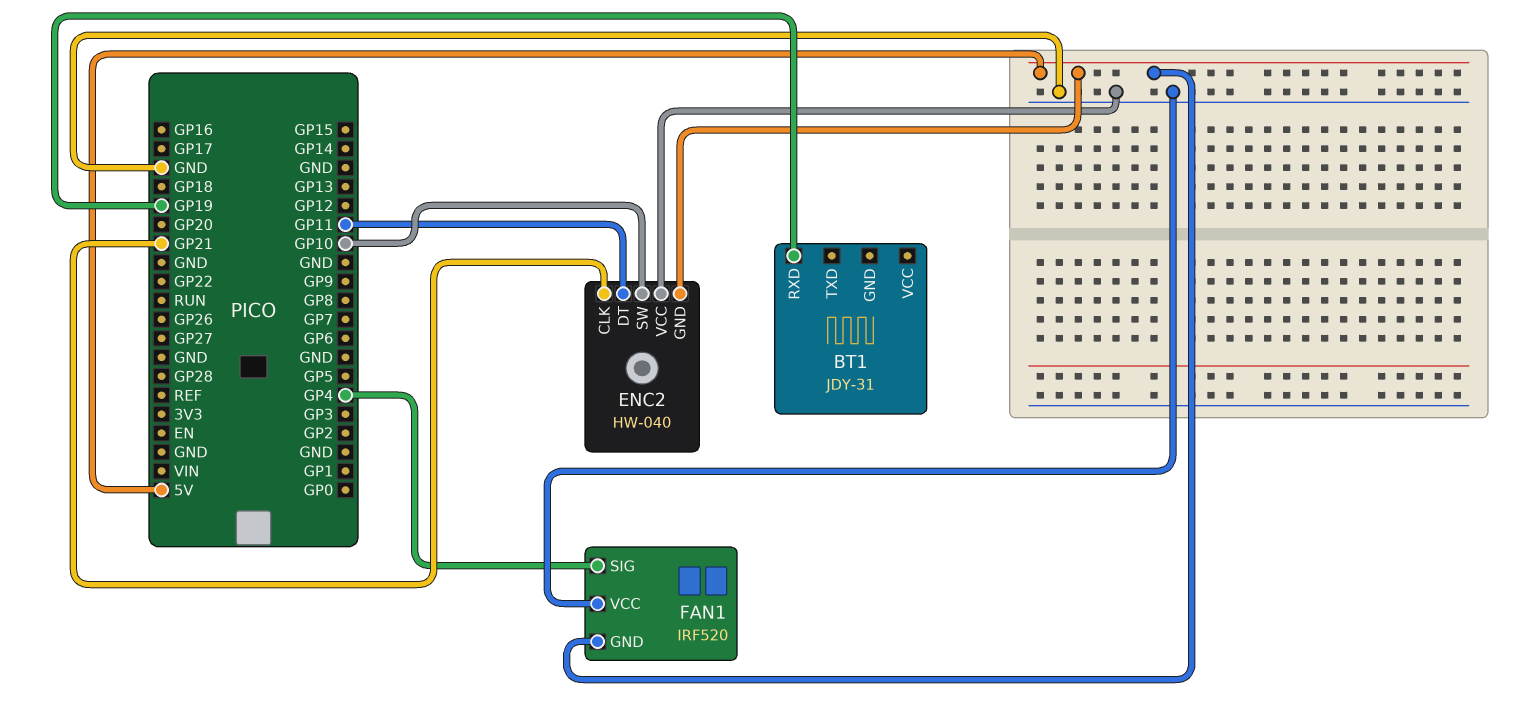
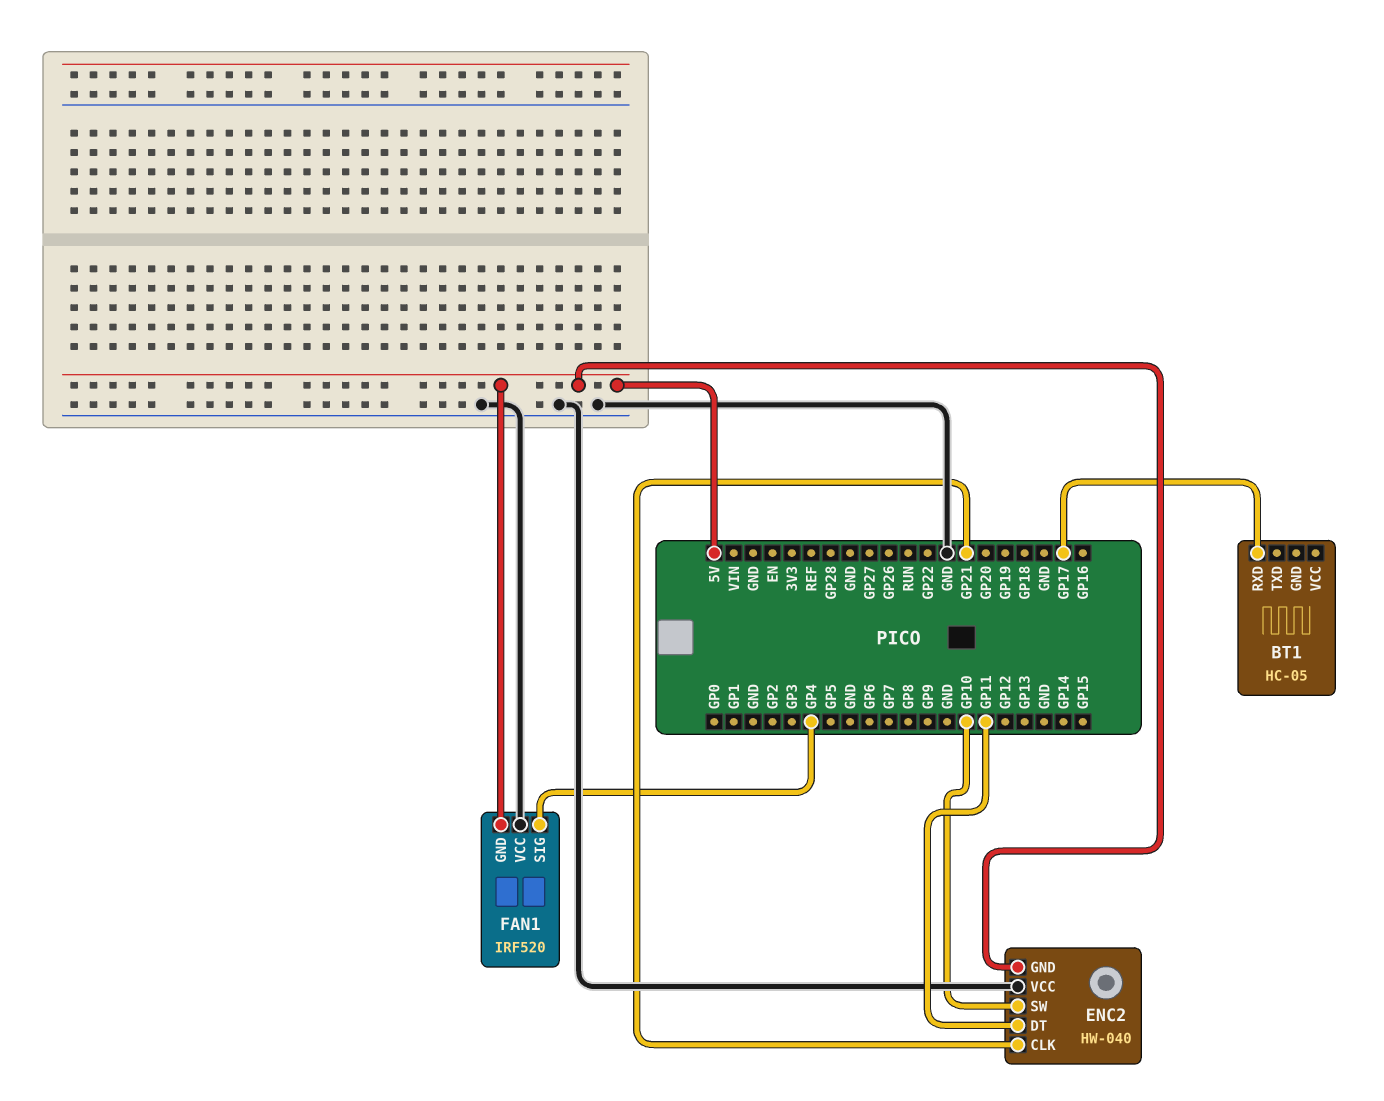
BT1: JDY-31 -> HC-05
BT1 pin RXD: GP19 -> GP17

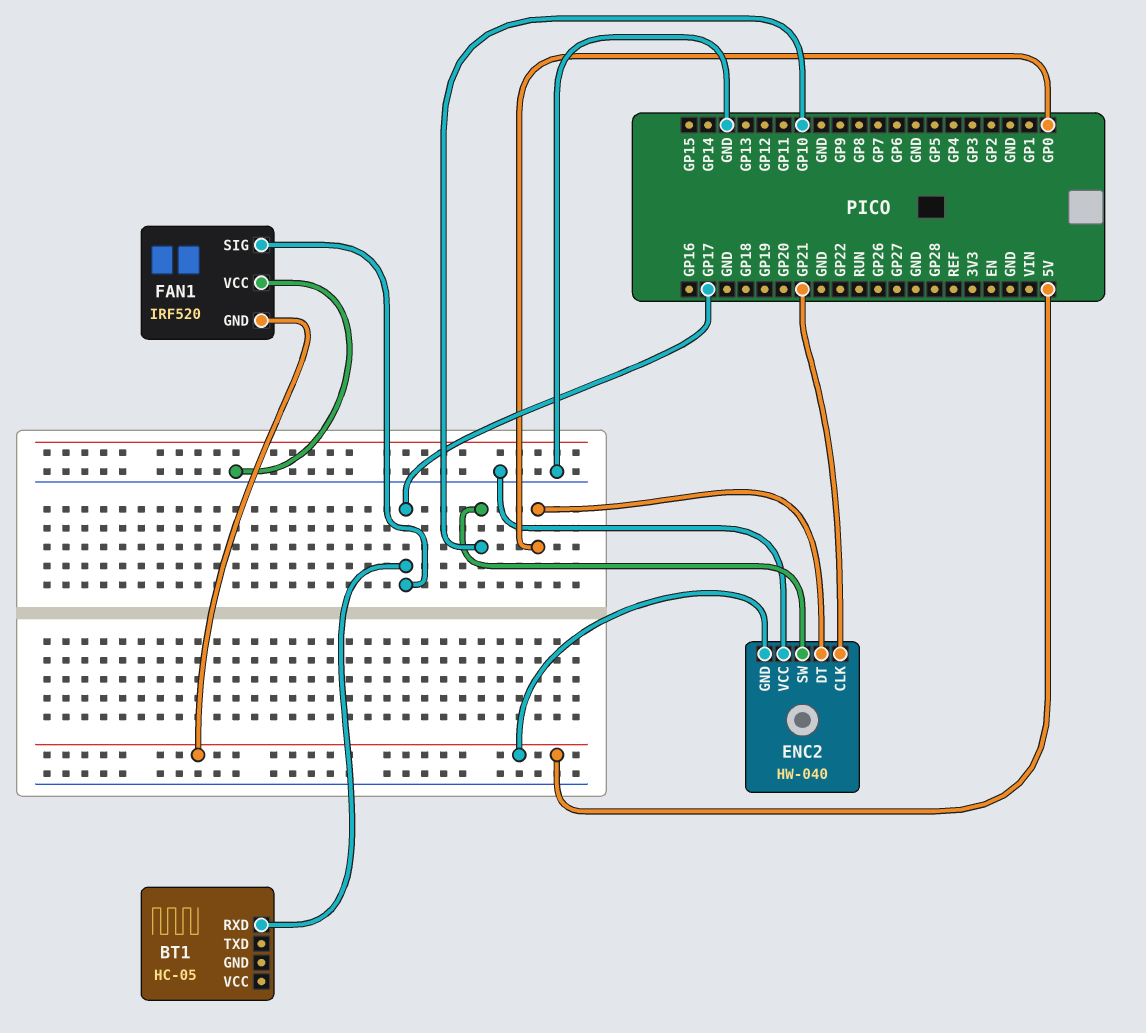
ENC2 pin DT: GP11 -> GP0
FAN1 pin SIG: GP4 -> GP17

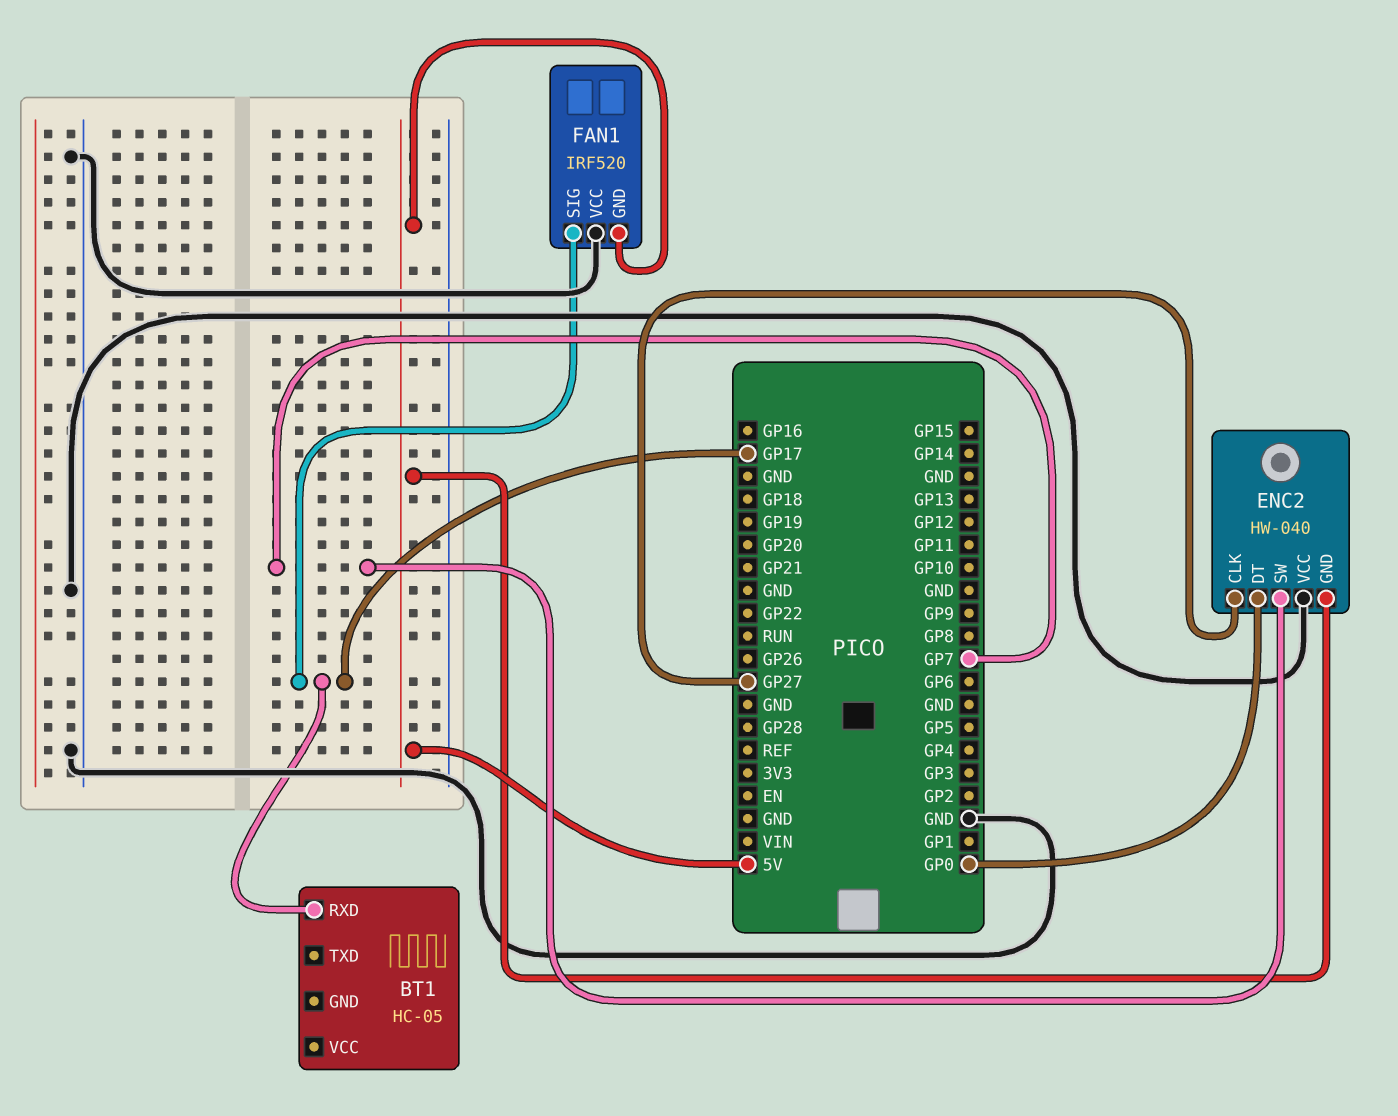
ENC2 pin CLK: GP21 -> GP27
ENC2 pin SW: GP10 -> GP7

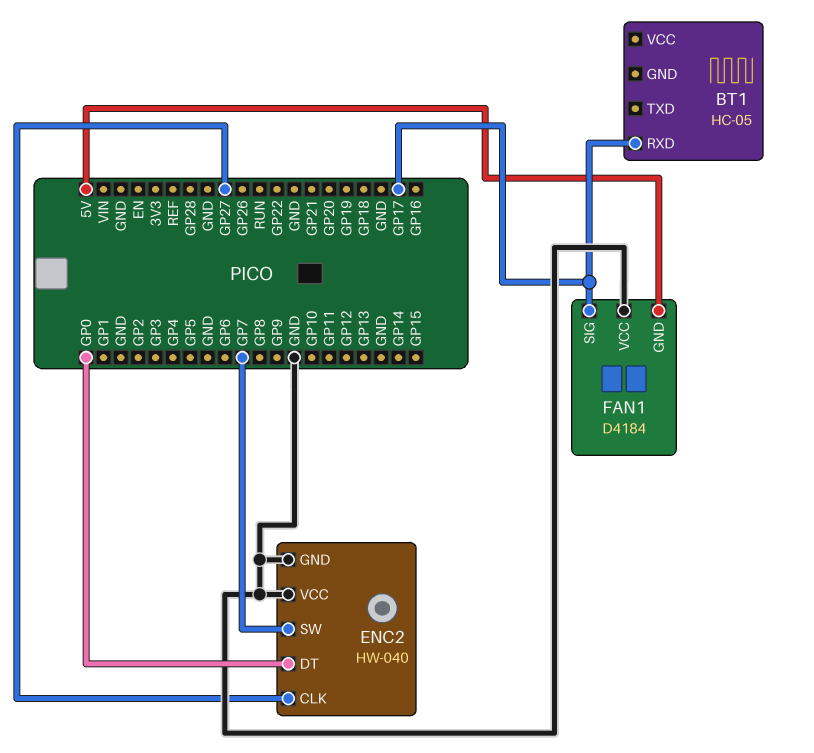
ENC2 pin GND: 5V -> GND
FAN1: IRF520 -> D4184

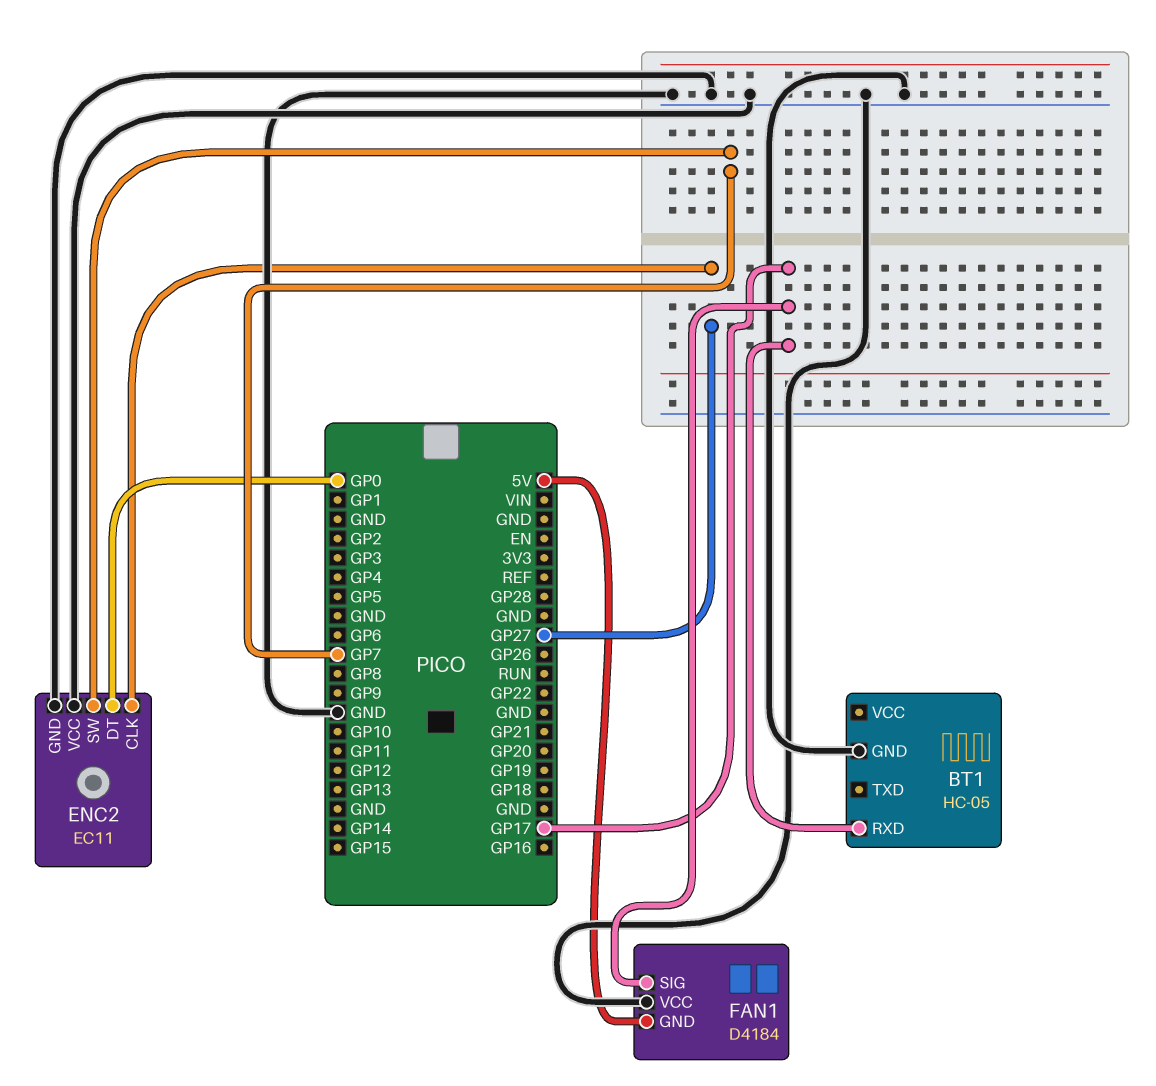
BT1 pin GND: none -> GND
ENC2: HW-040 -> EC11

